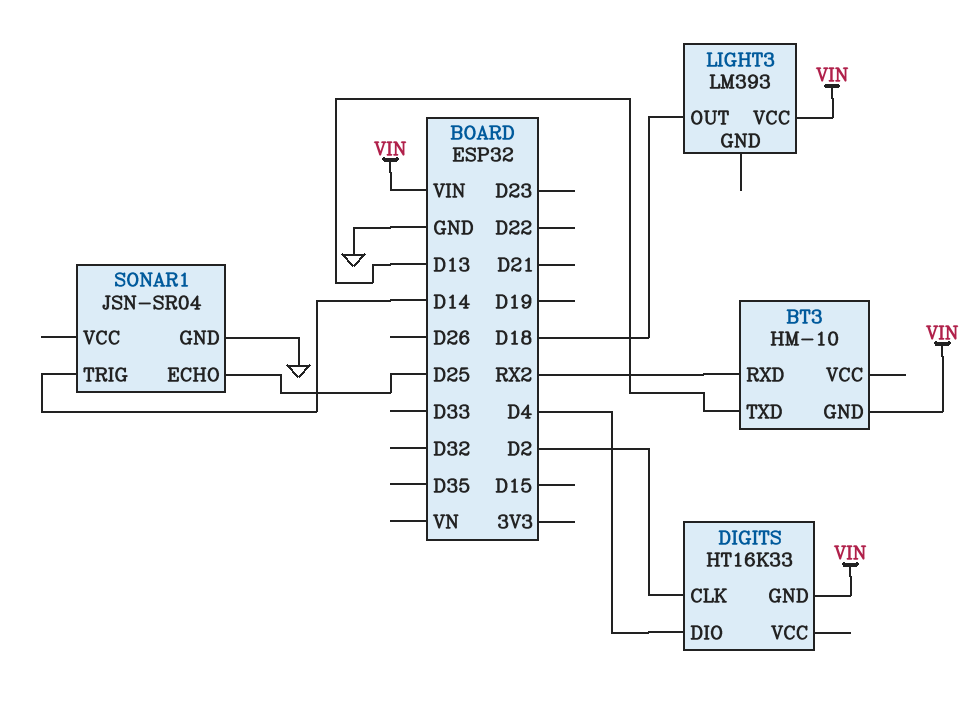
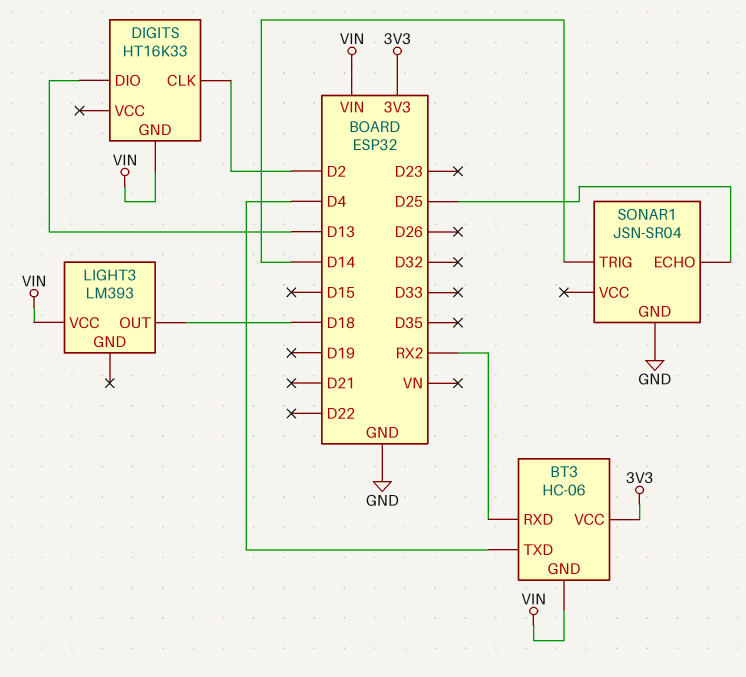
BT3: HM-10 -> HC-06
BT3 pin TXD: D13 -> D4
BT3 pin VCC: none -> 3V3
DIGITS pin DIO: D4 -> D13

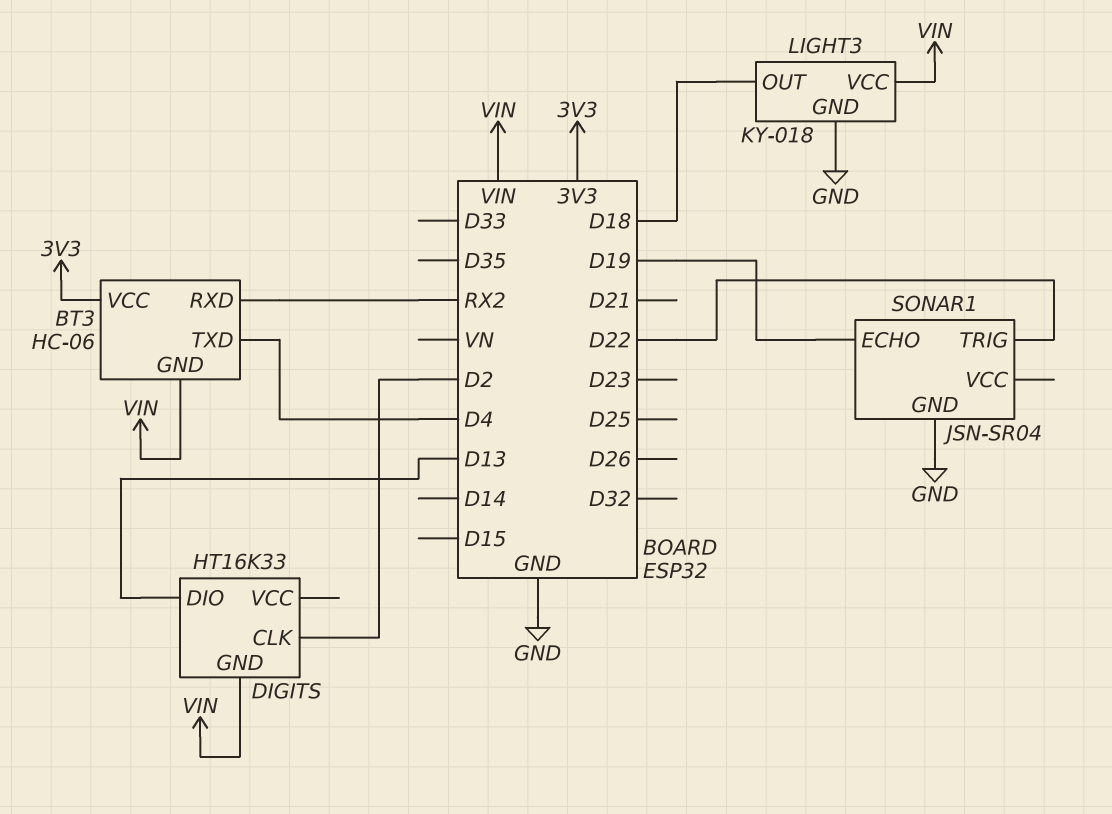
LIGHT3: LM393 -> KY-018
LIGHT3 pin GND: none -> GND
SONAR1 pin ECHO: D25 -> D19
SONAR1 pin TRIG: D14 -> D22

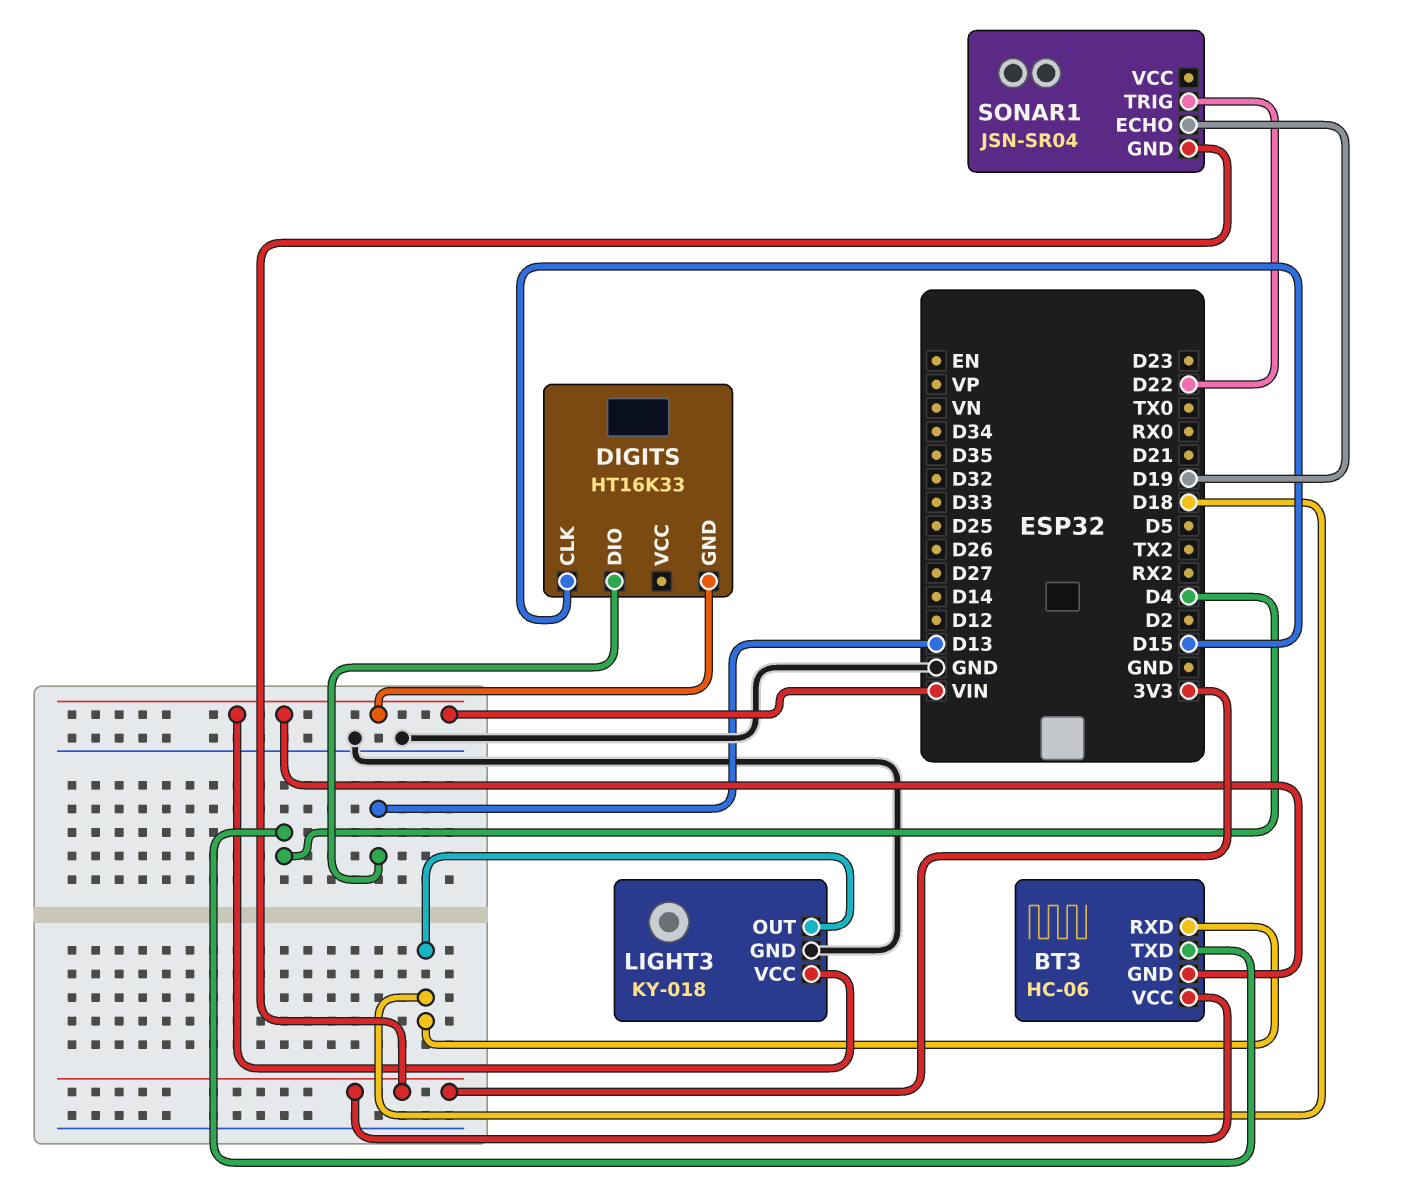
BT3 pin RXD: RX2 -> D18
DIGITS pin CLK: D2 -> D15
SONAR1 pin GND: GND -> 3V3

